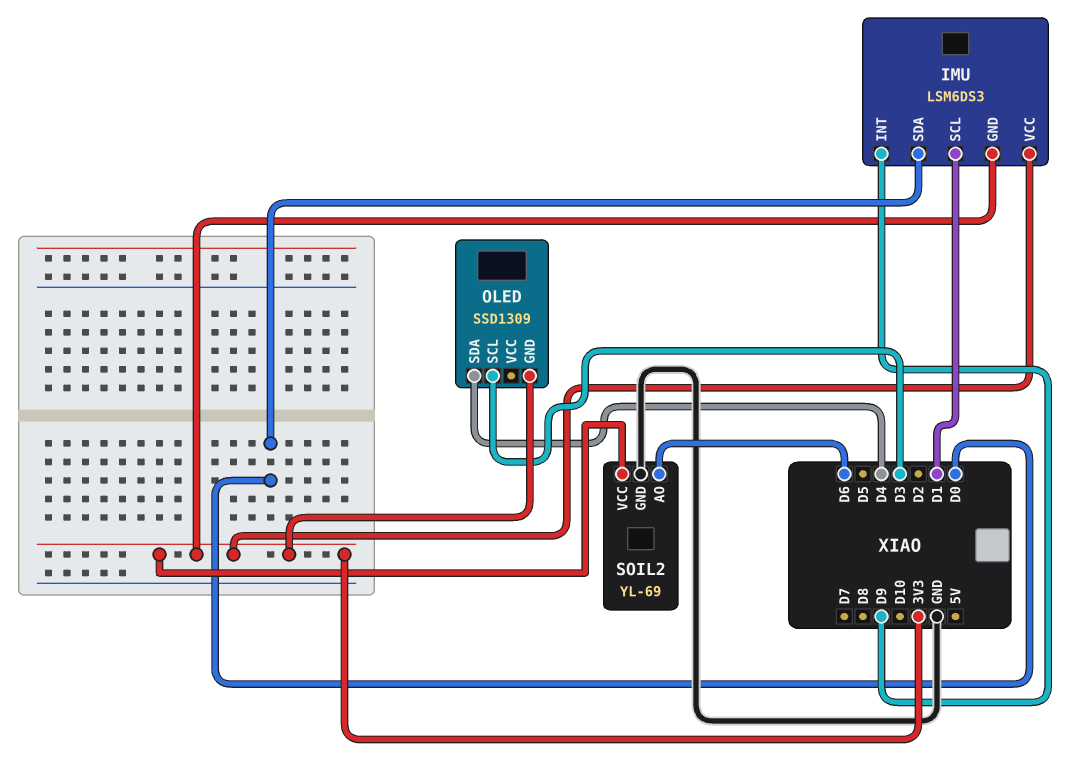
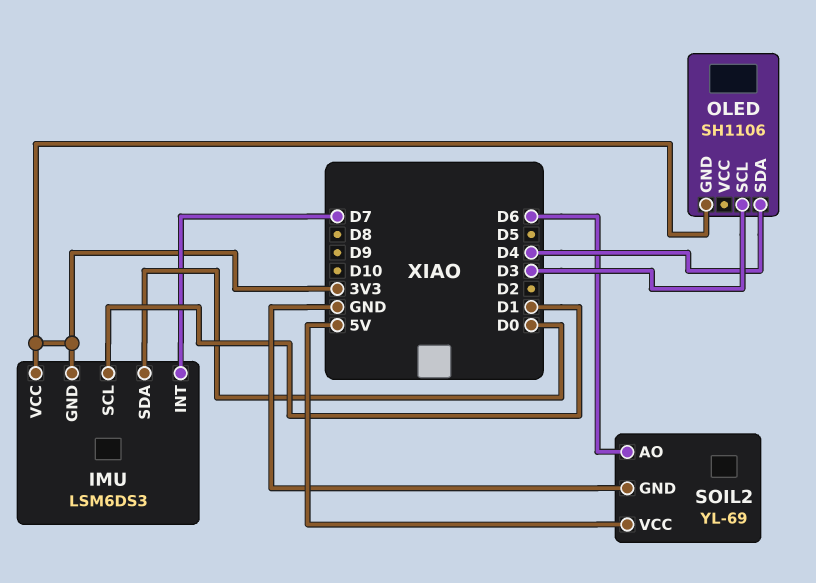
IMU pin INT: D9 -> D7
OLED: SSD1309 -> SH1106
SOIL2 pin VCC: 3V3 -> 5V

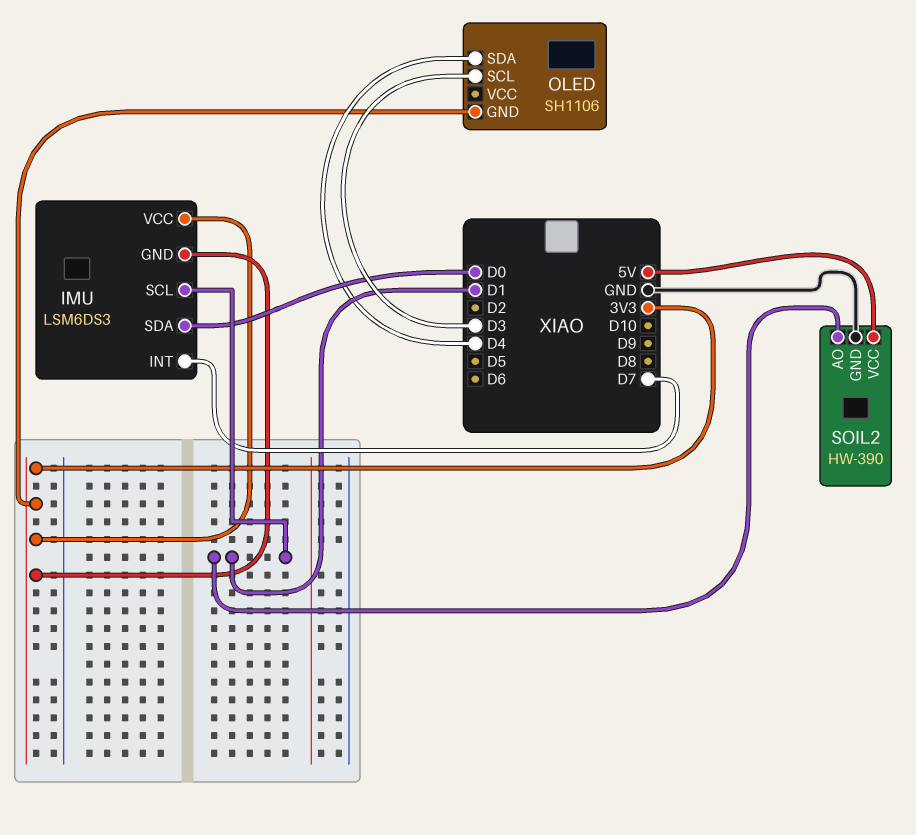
SOIL2: YL-69 -> HW-390
SOIL2 pin AO: D6 -> D1

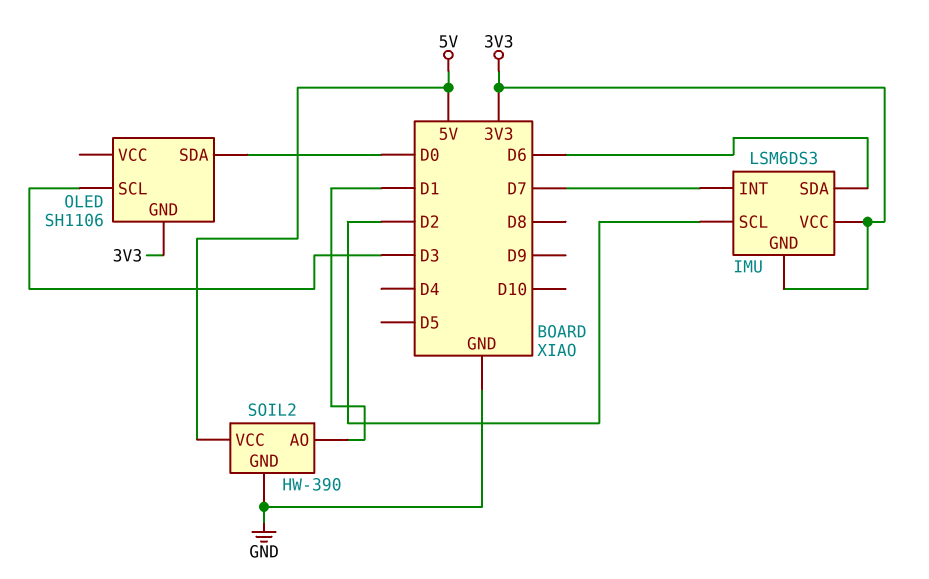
IMU pin SCL: D1 -> D2
IMU pin SDA: D0 -> D6
OLED pin SDA: D4 -> D0

